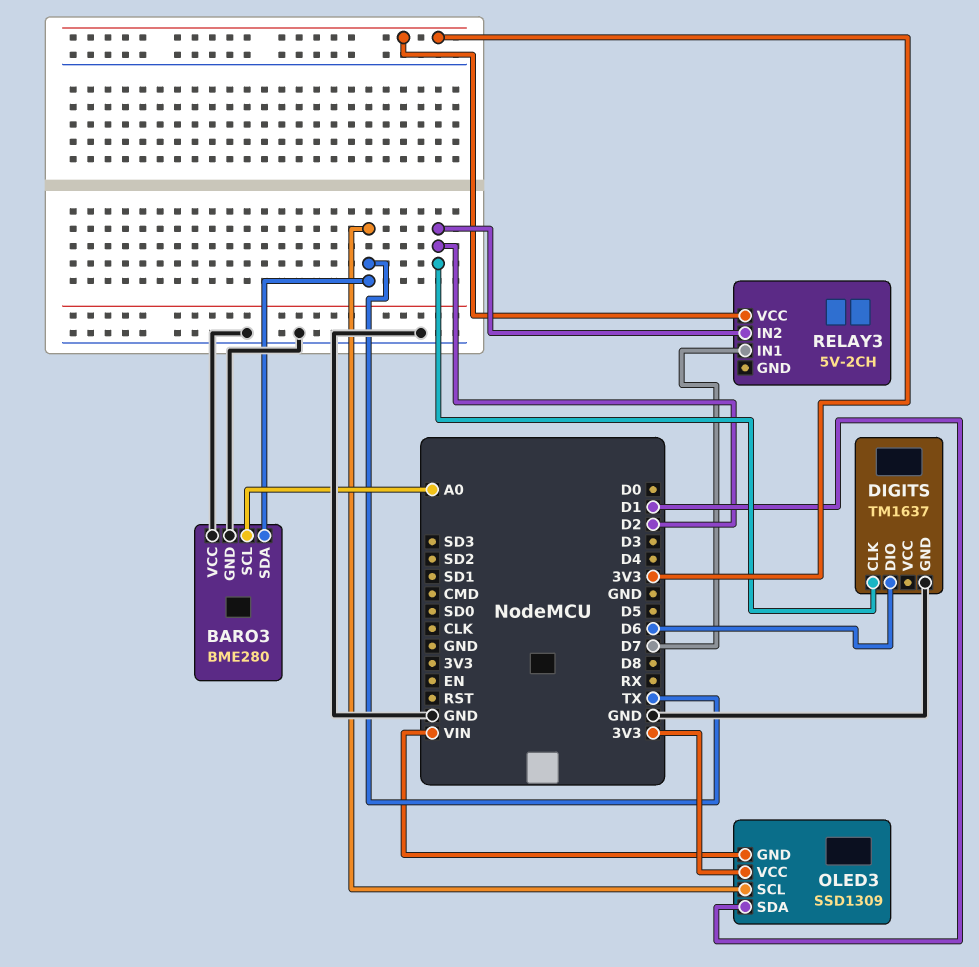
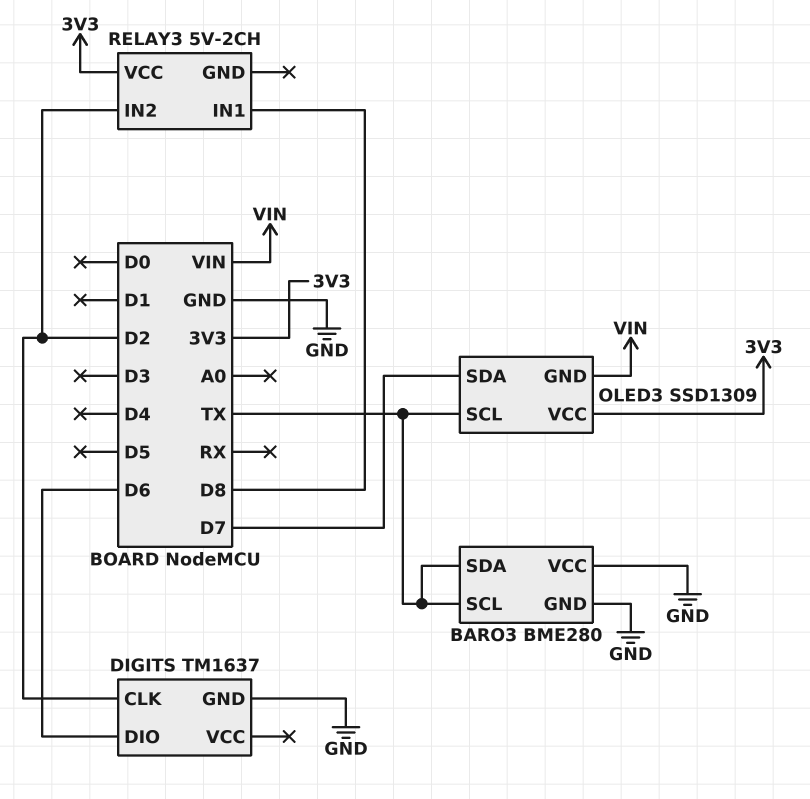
BARO3 pin SCL: A0 -> TX
OLED3 pin SDA: D1 -> D7
RELAY3 pin IN1: D7 -> D8

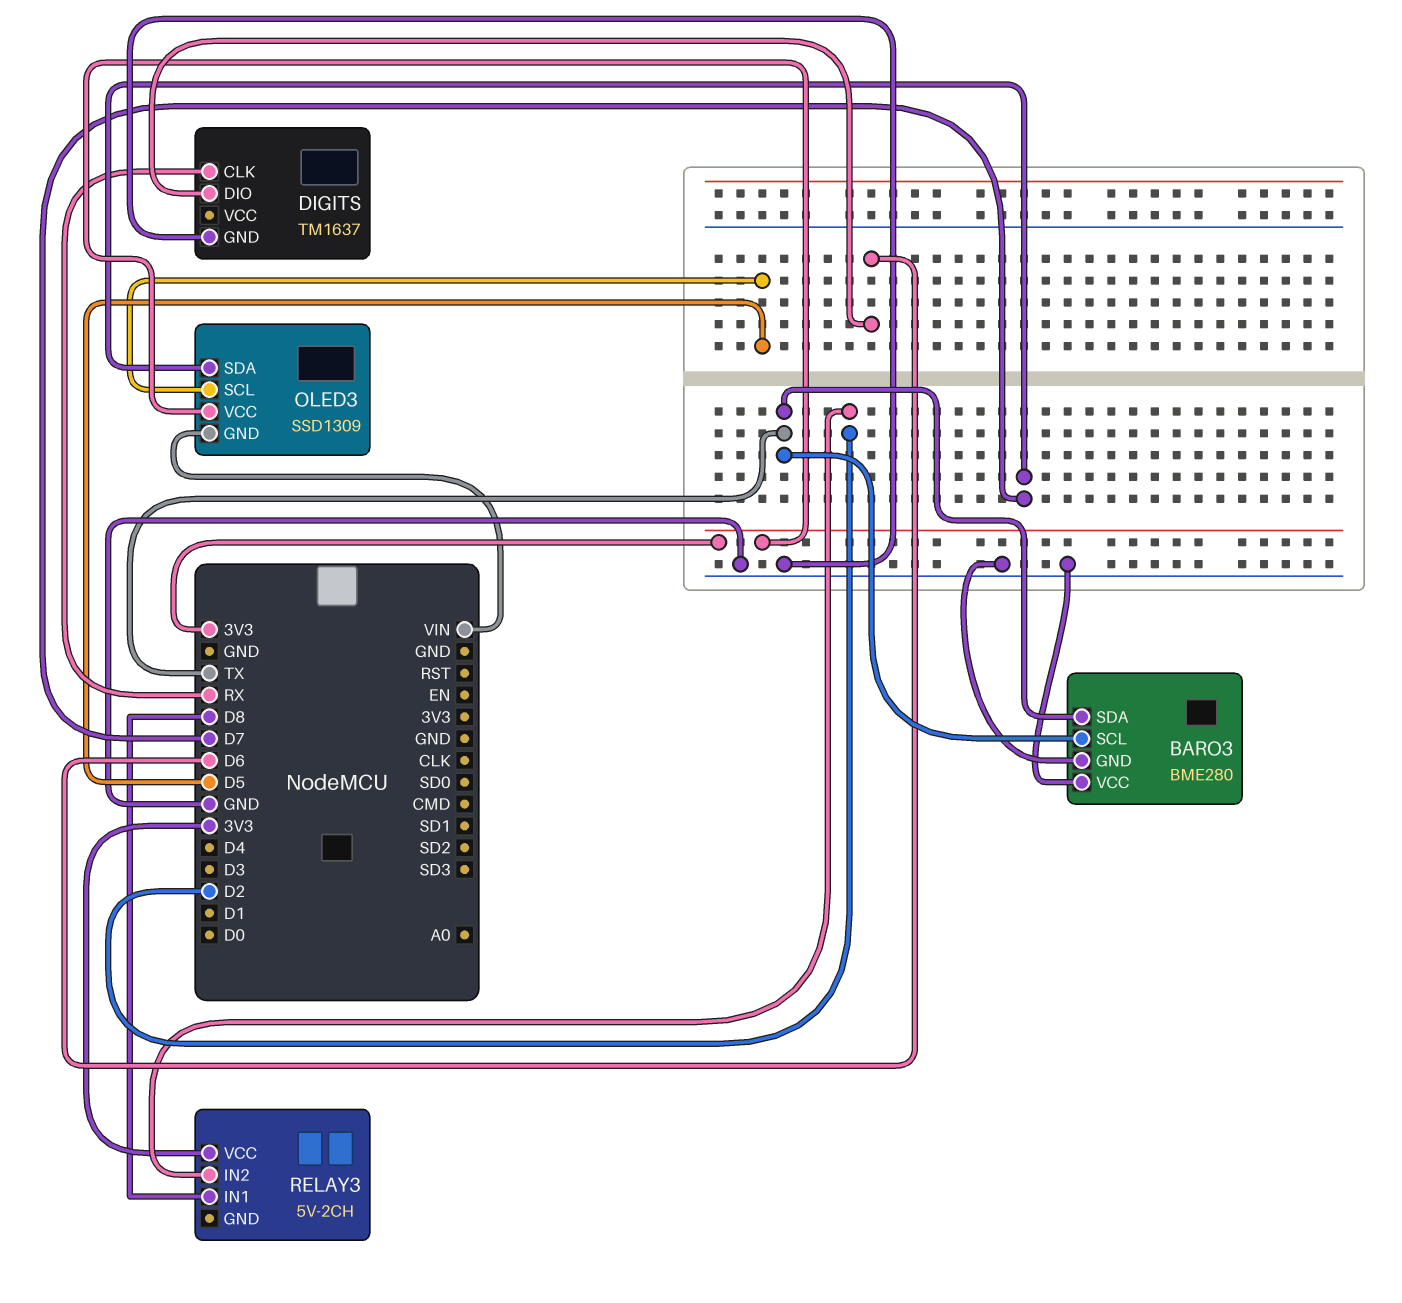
DIGITS pin CLK: D2 -> RX
OLED3 pin SCL: TX -> D5

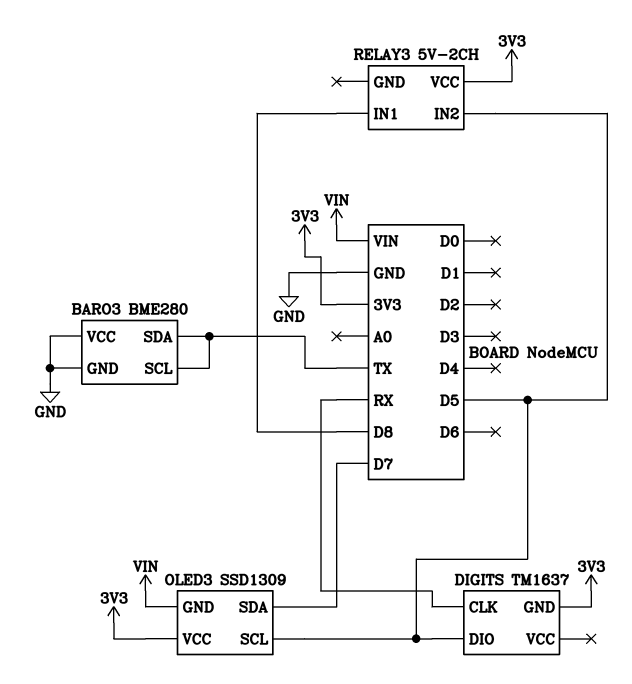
DIGITS pin DIO: D6 -> D5
DIGITS pin GND: GND -> 3V3
RELAY3 pin IN2: D2 -> D5

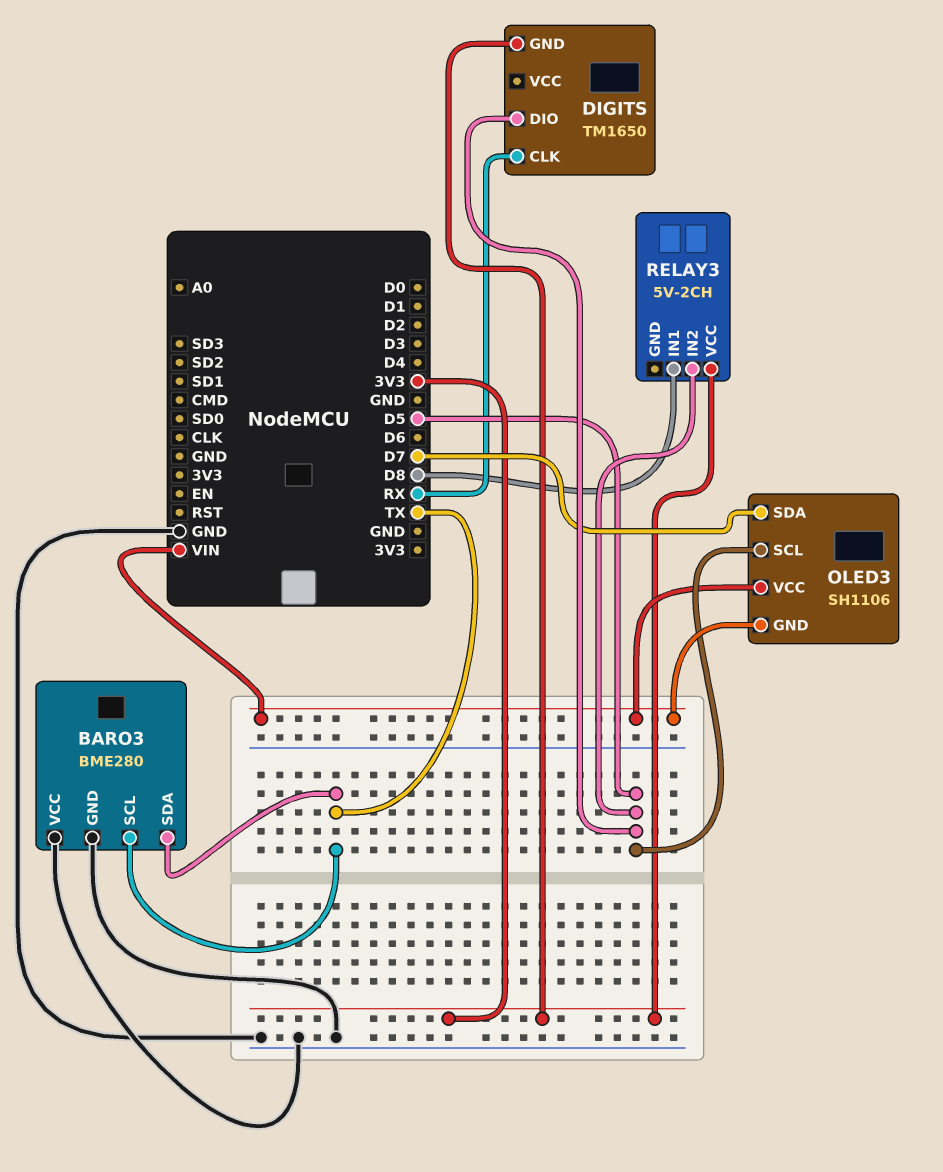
DIGITS: TM1637 -> TM1650
OLED3: SSD1309 -> SH1106
OLED3 pin VCC: 3V3 -> VIN

